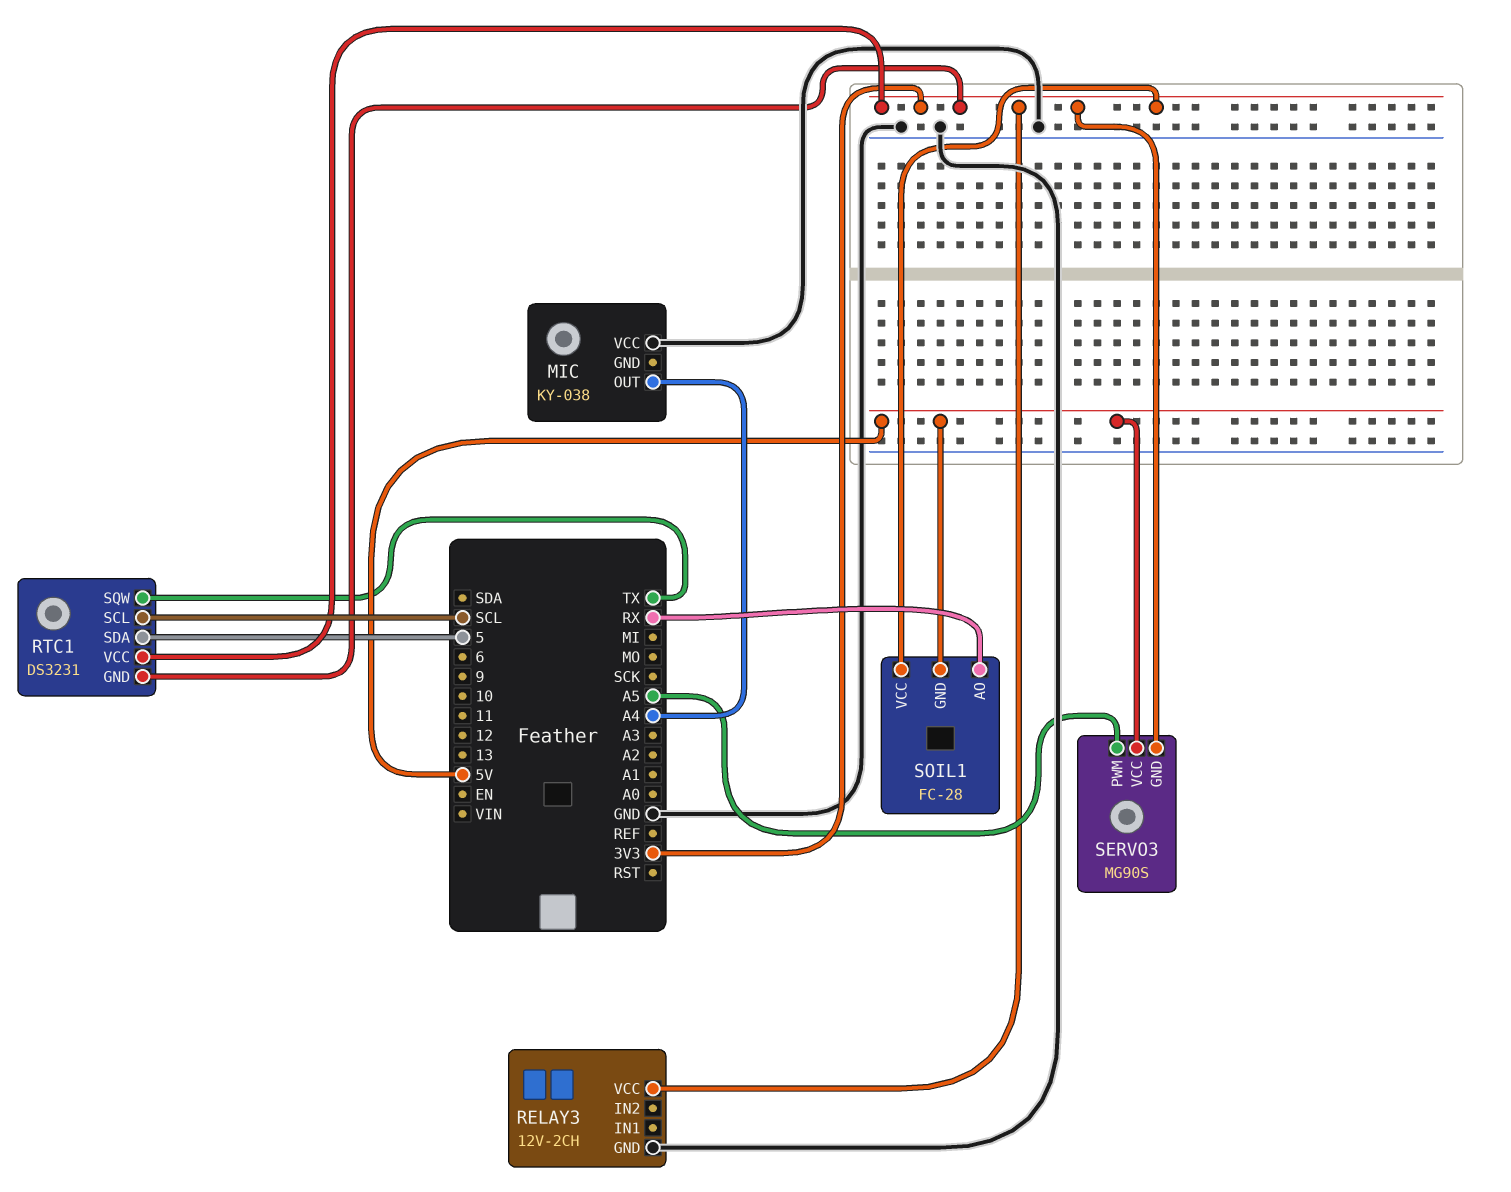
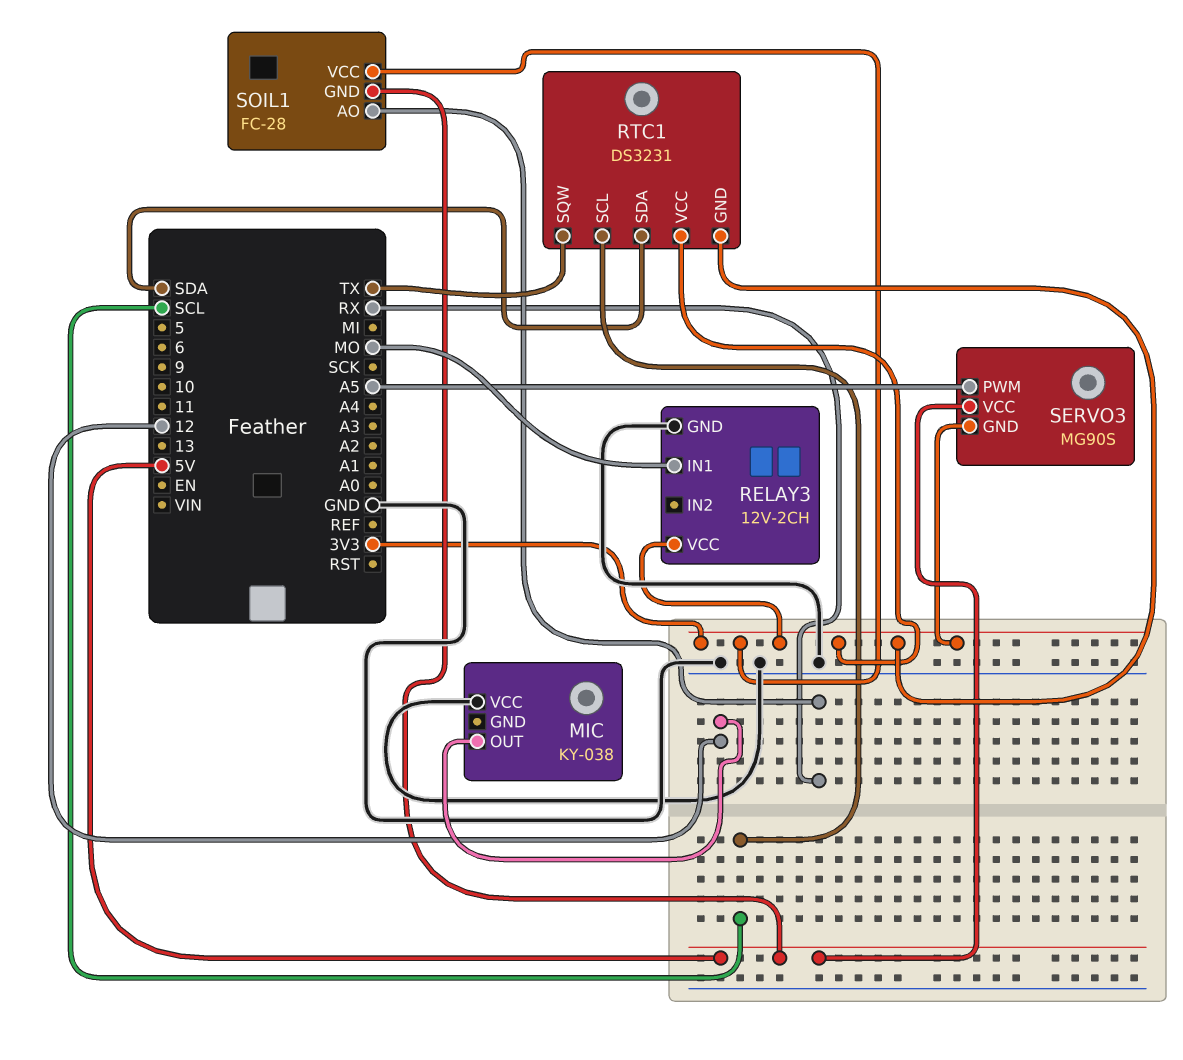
MIC pin OUT: A4 -> 12
RELAY3 pin IN1: none -> MO
RTC1 pin SDA: 5 -> SDA

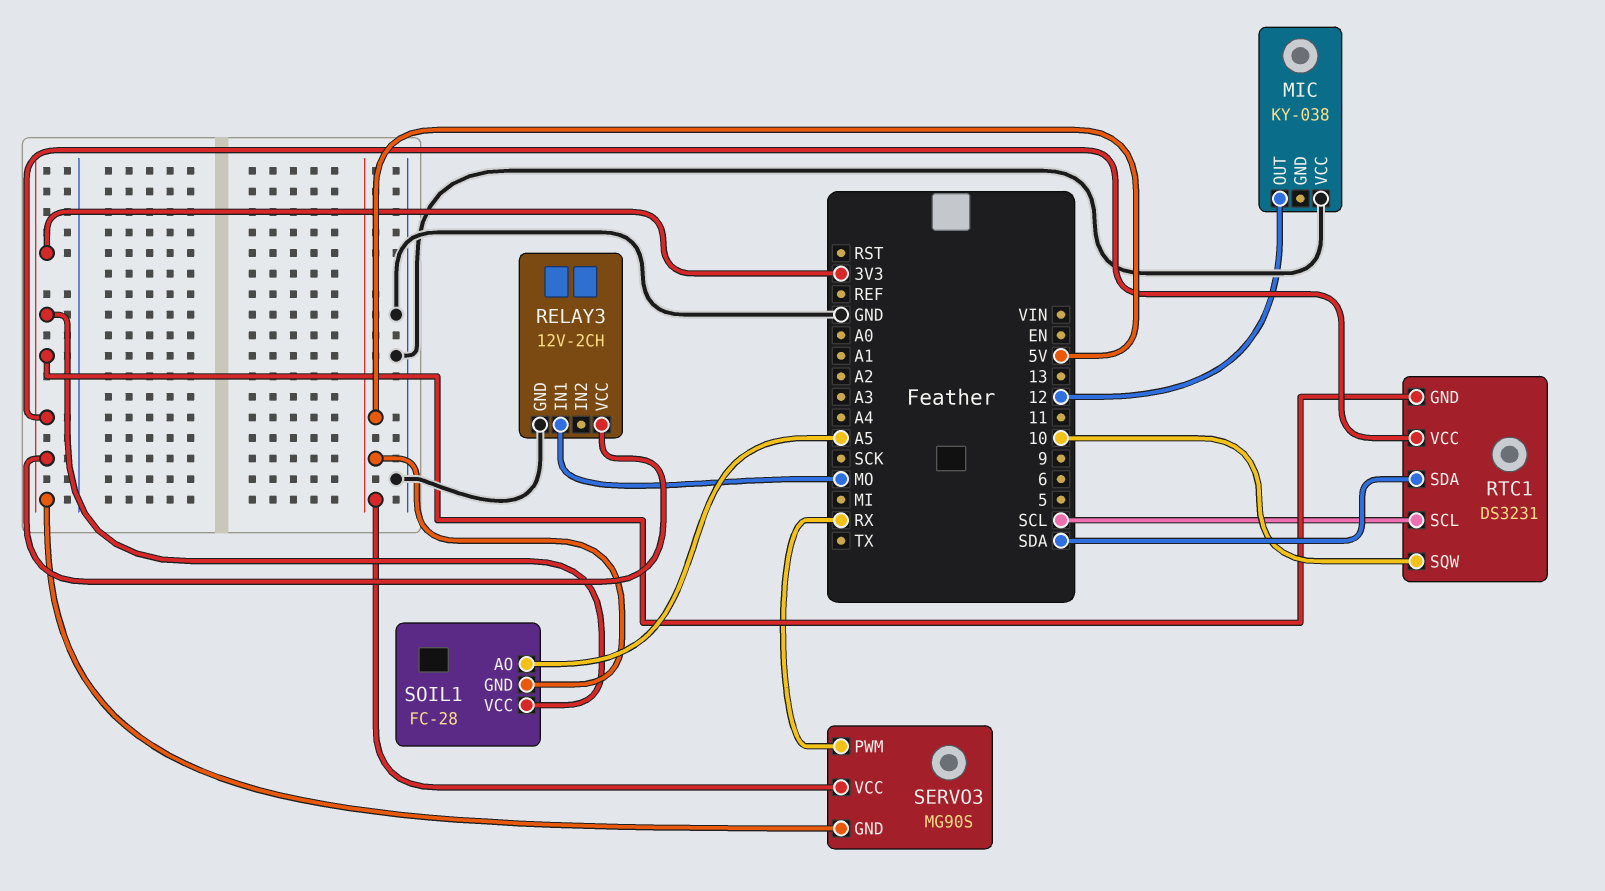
RTC1 pin SQW: TX -> 10
SERVO3 pin PWM: A5 -> RX
SOIL1 pin AO: RX -> A5

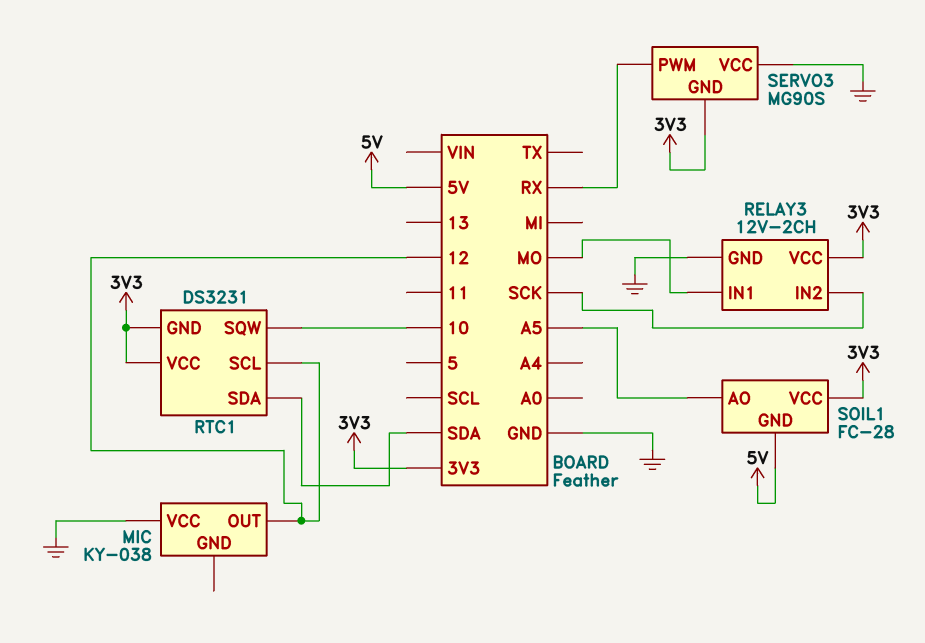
RELAY3 pin IN2: none -> SCK
RTC1 pin SCL: SCL -> 12
SERVO3 pin VCC: 5V -> GND

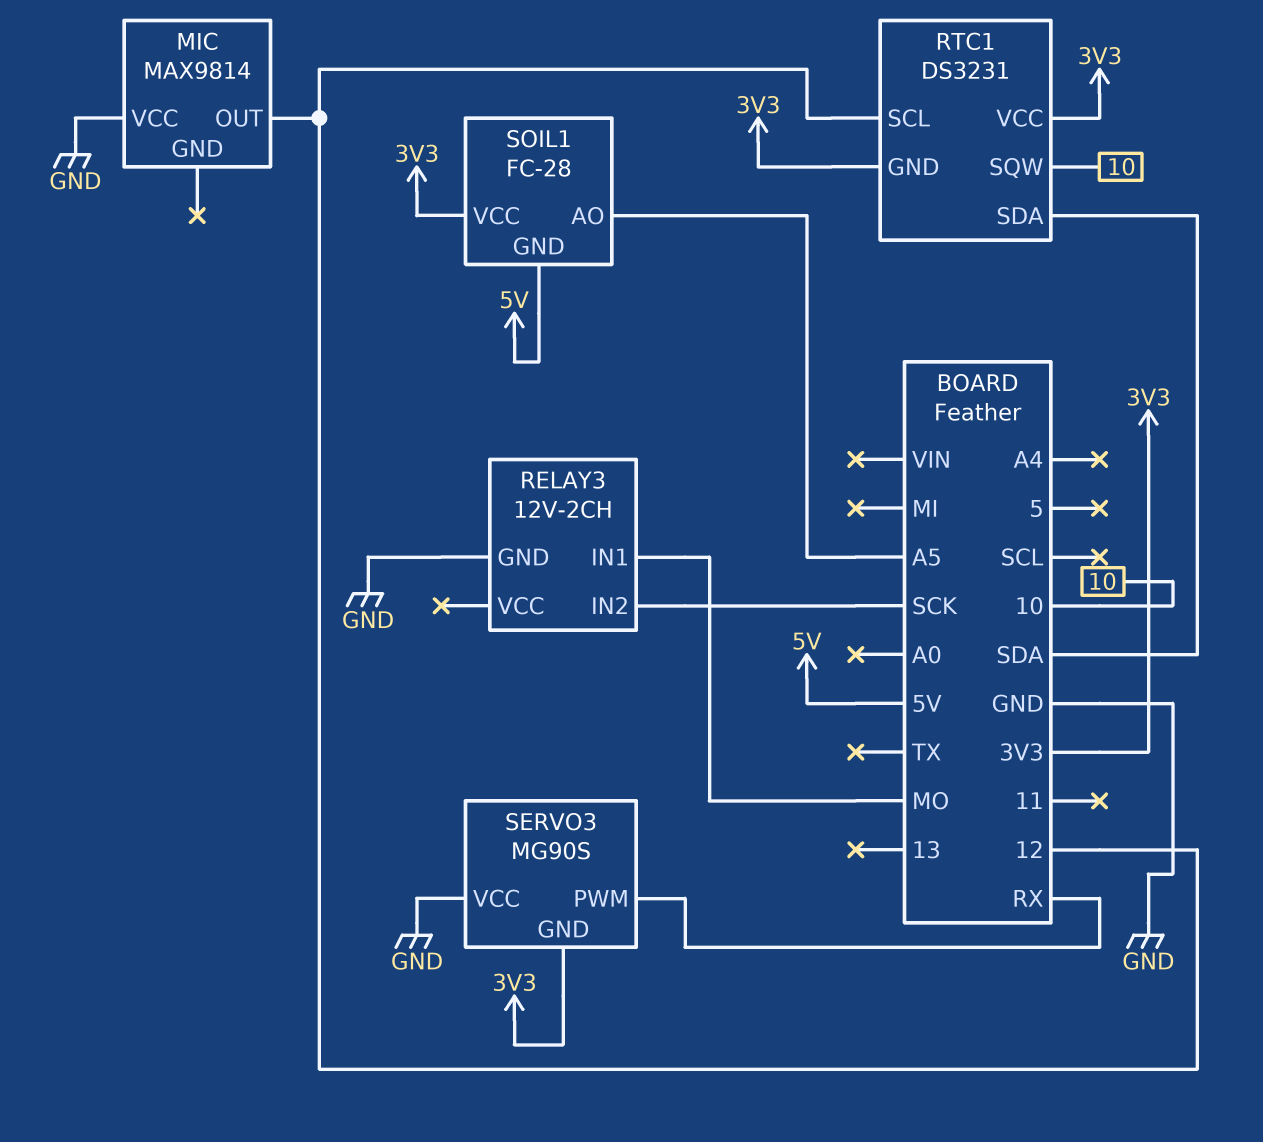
MIC: KY-038 -> MAX9814
RELAY3 pin VCC: 3V3 -> none

